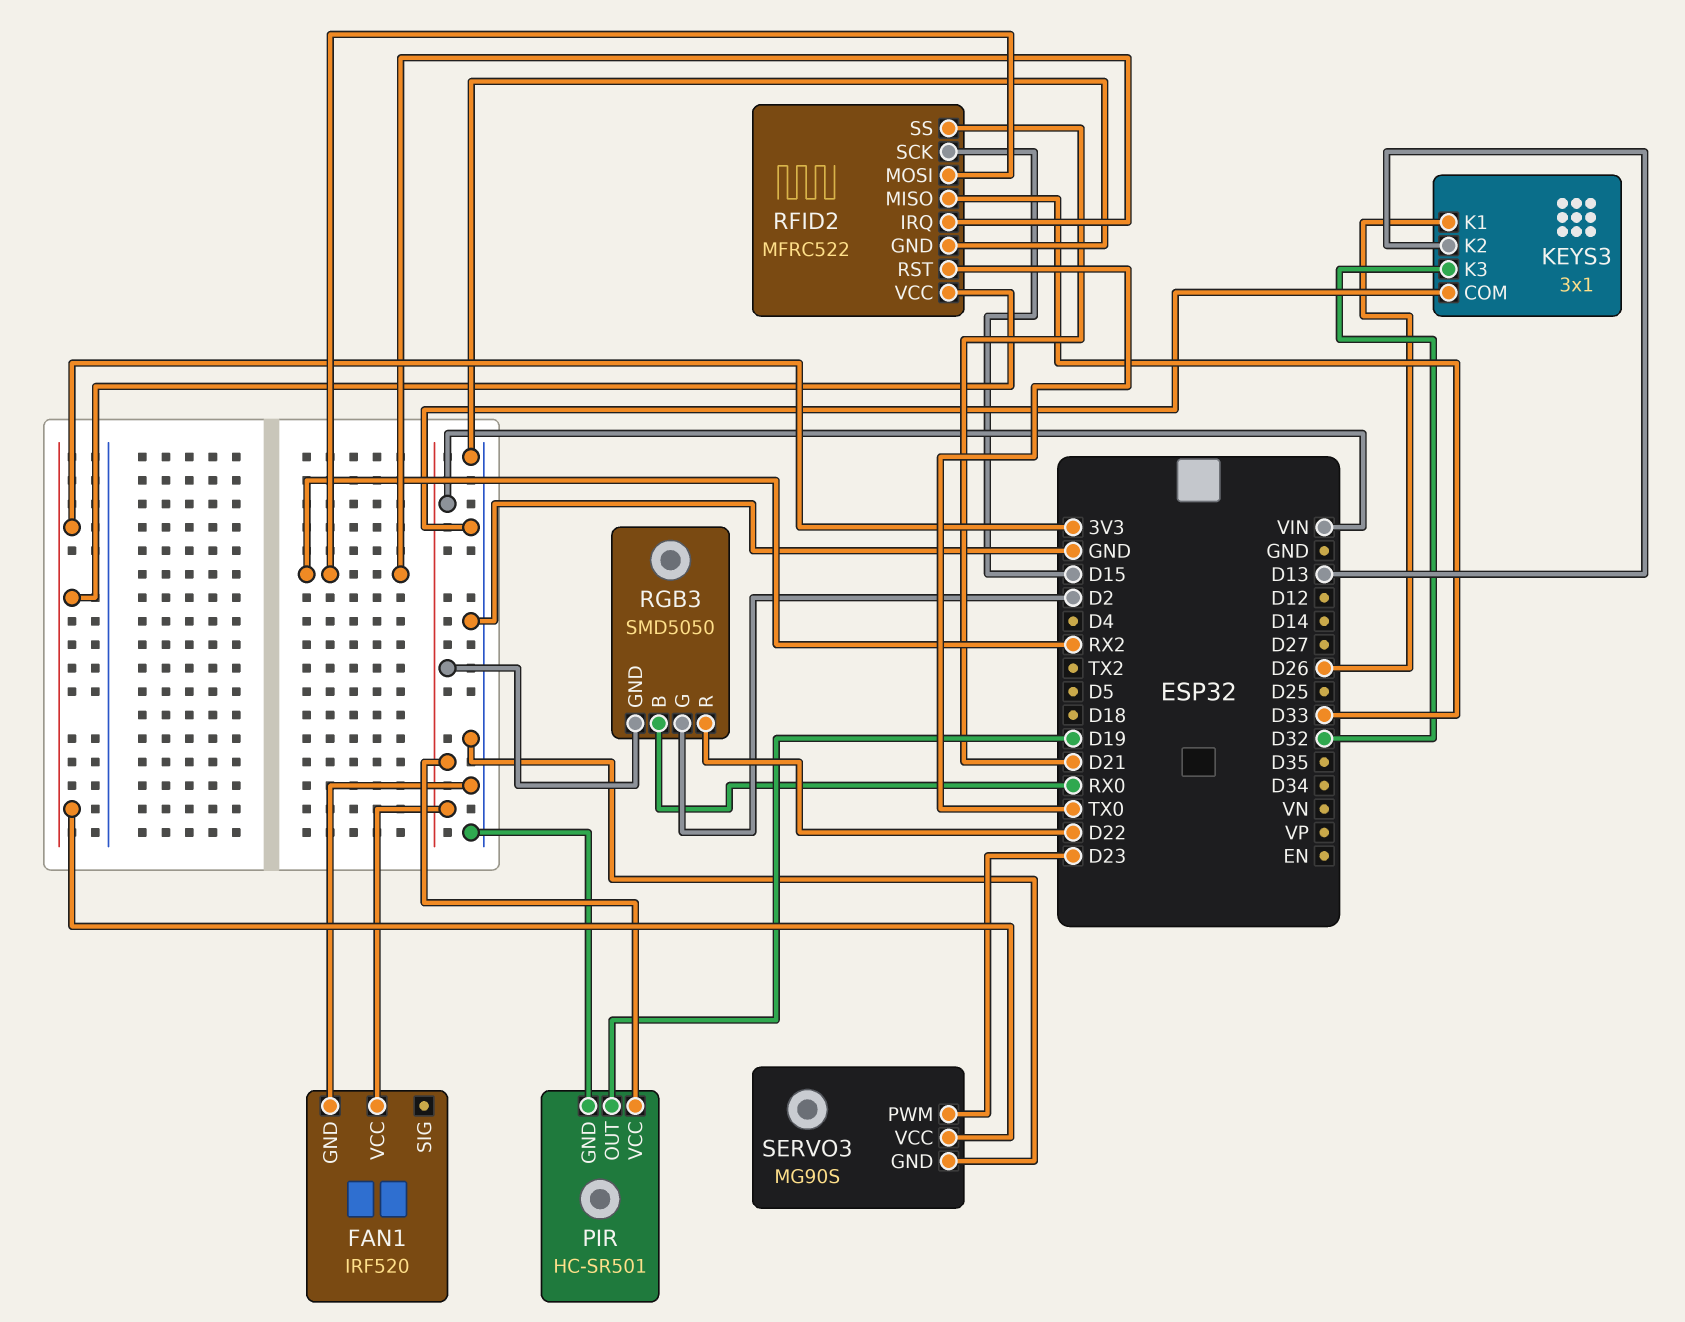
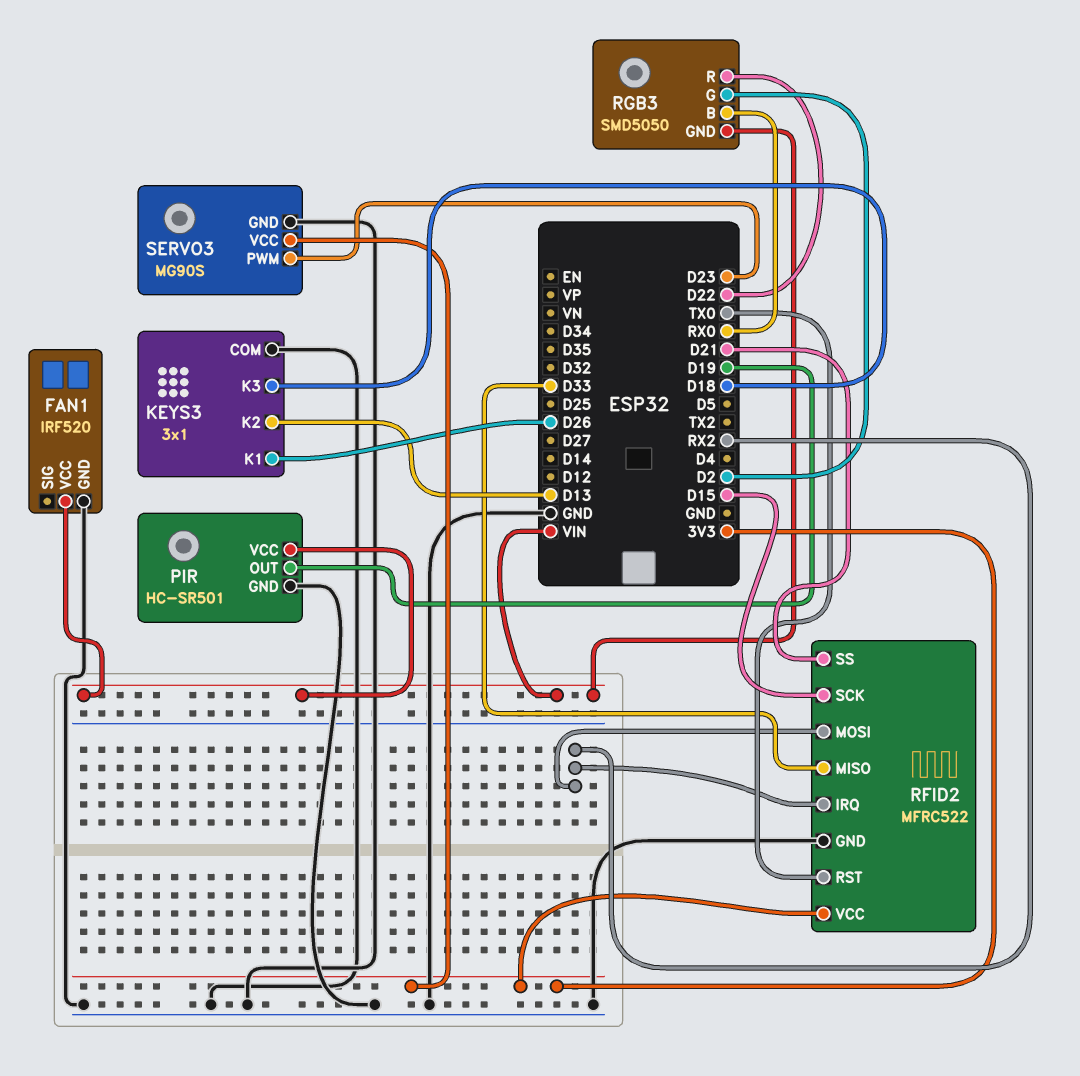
KEYS3 pin K3: D32 -> D18

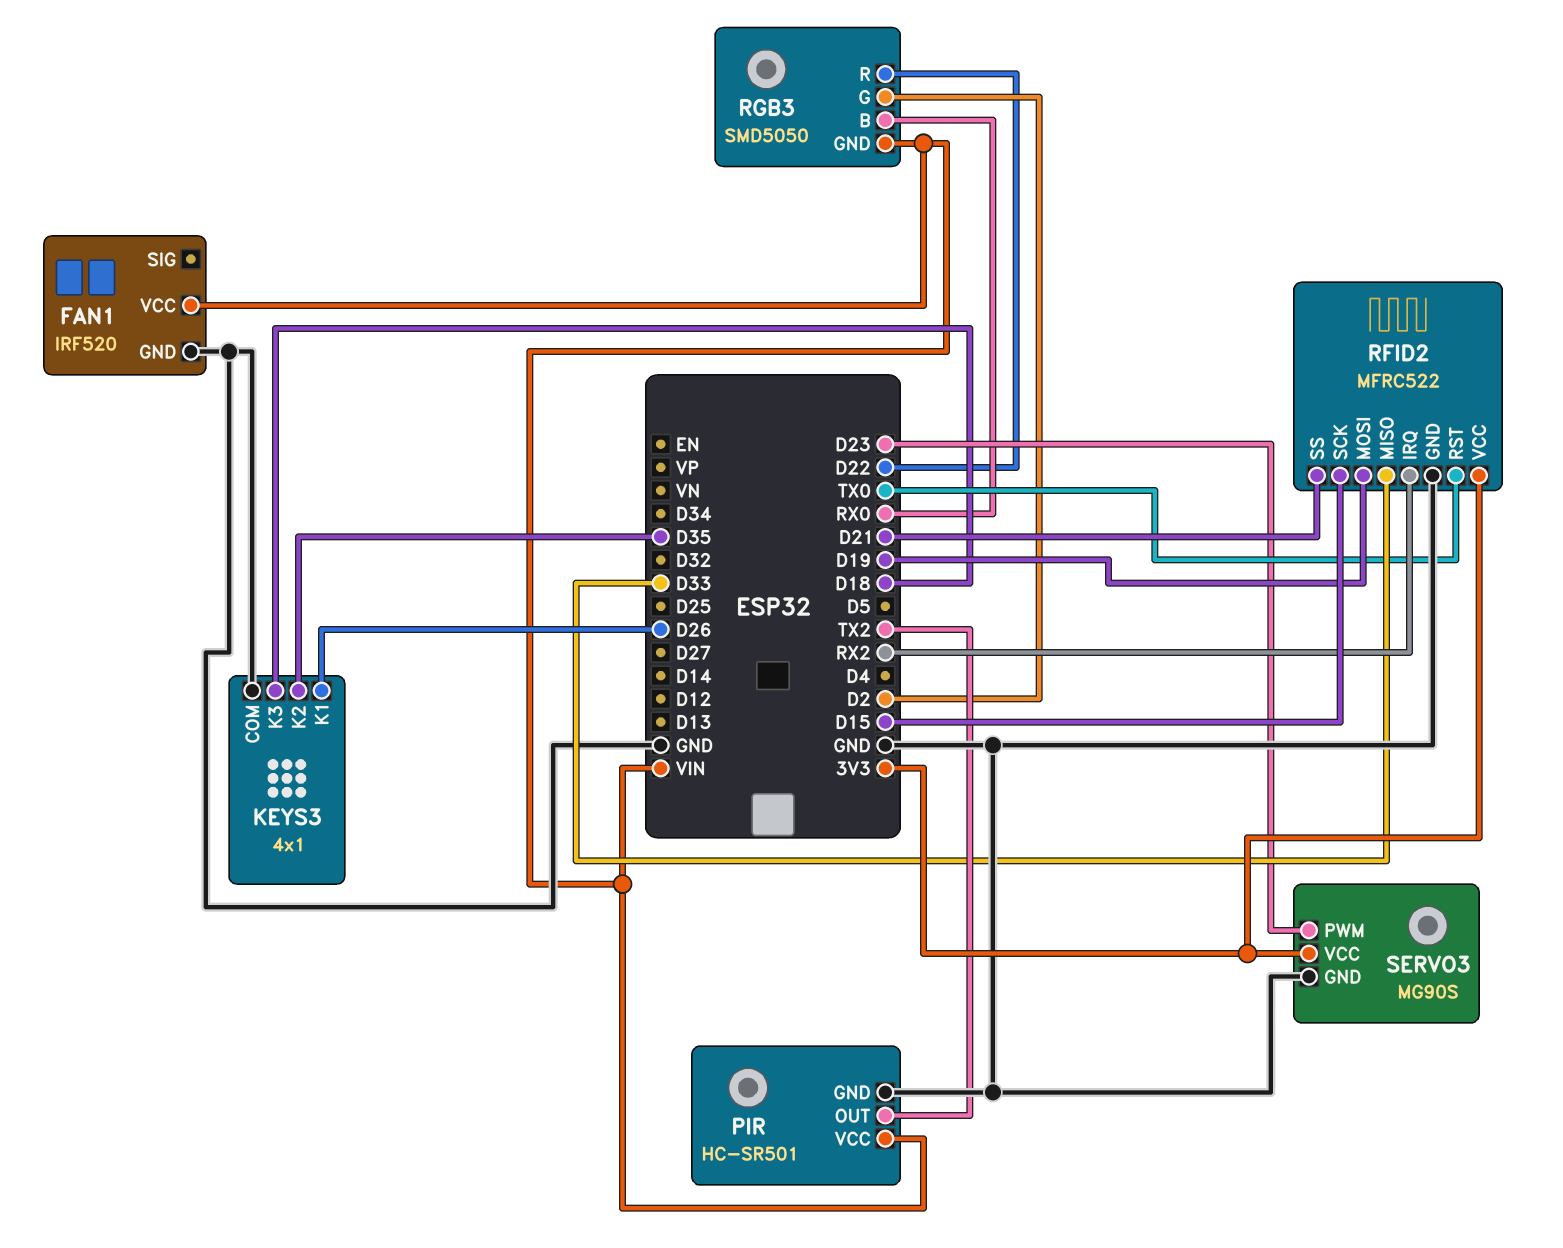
KEYS3: 3x1 -> 4x1
KEYS3 pin K2: D13 -> D35
PIR pin OUT: D19 -> TX2
RFID2 pin MOSI: RX2 -> D19

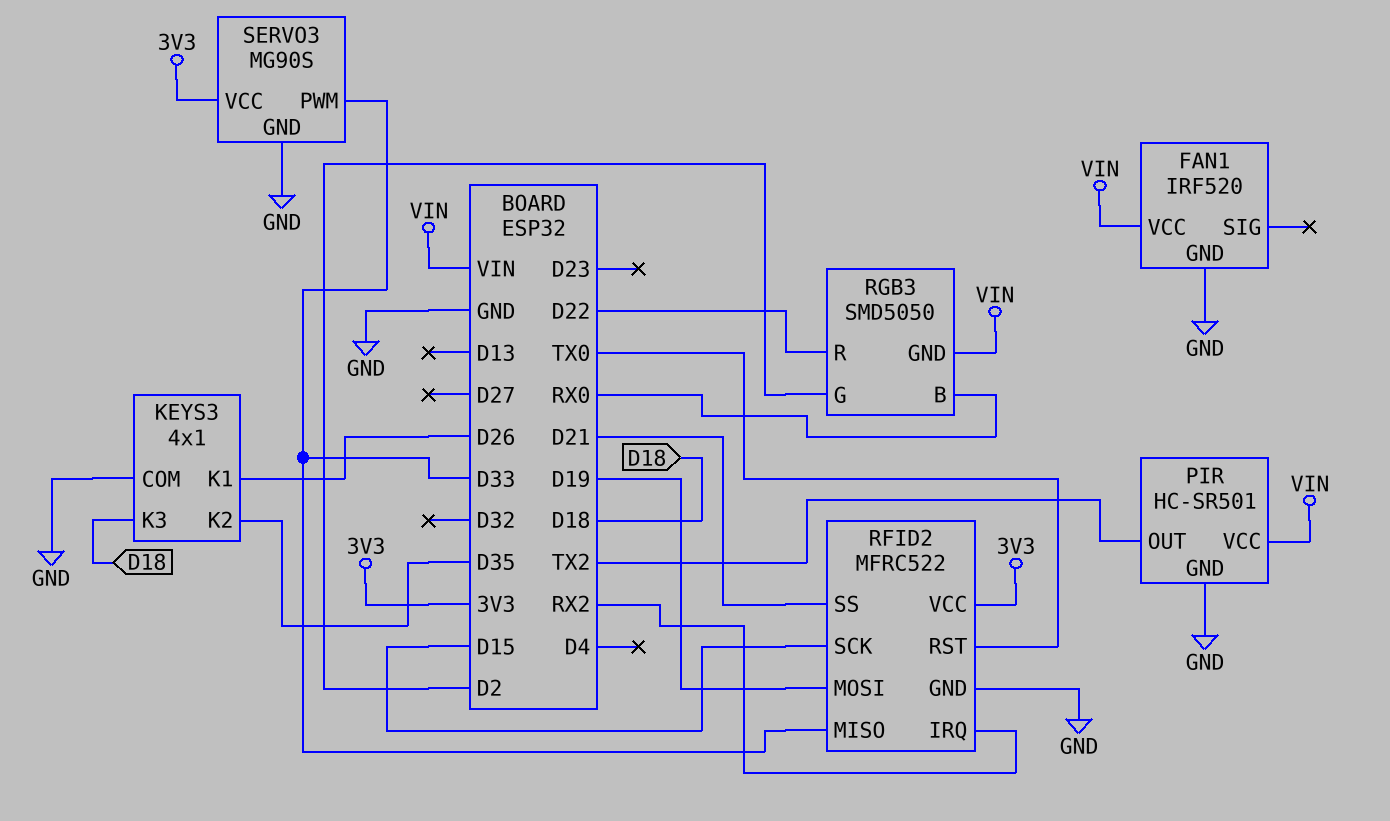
SERVO3 pin PWM: D23 -> D33

